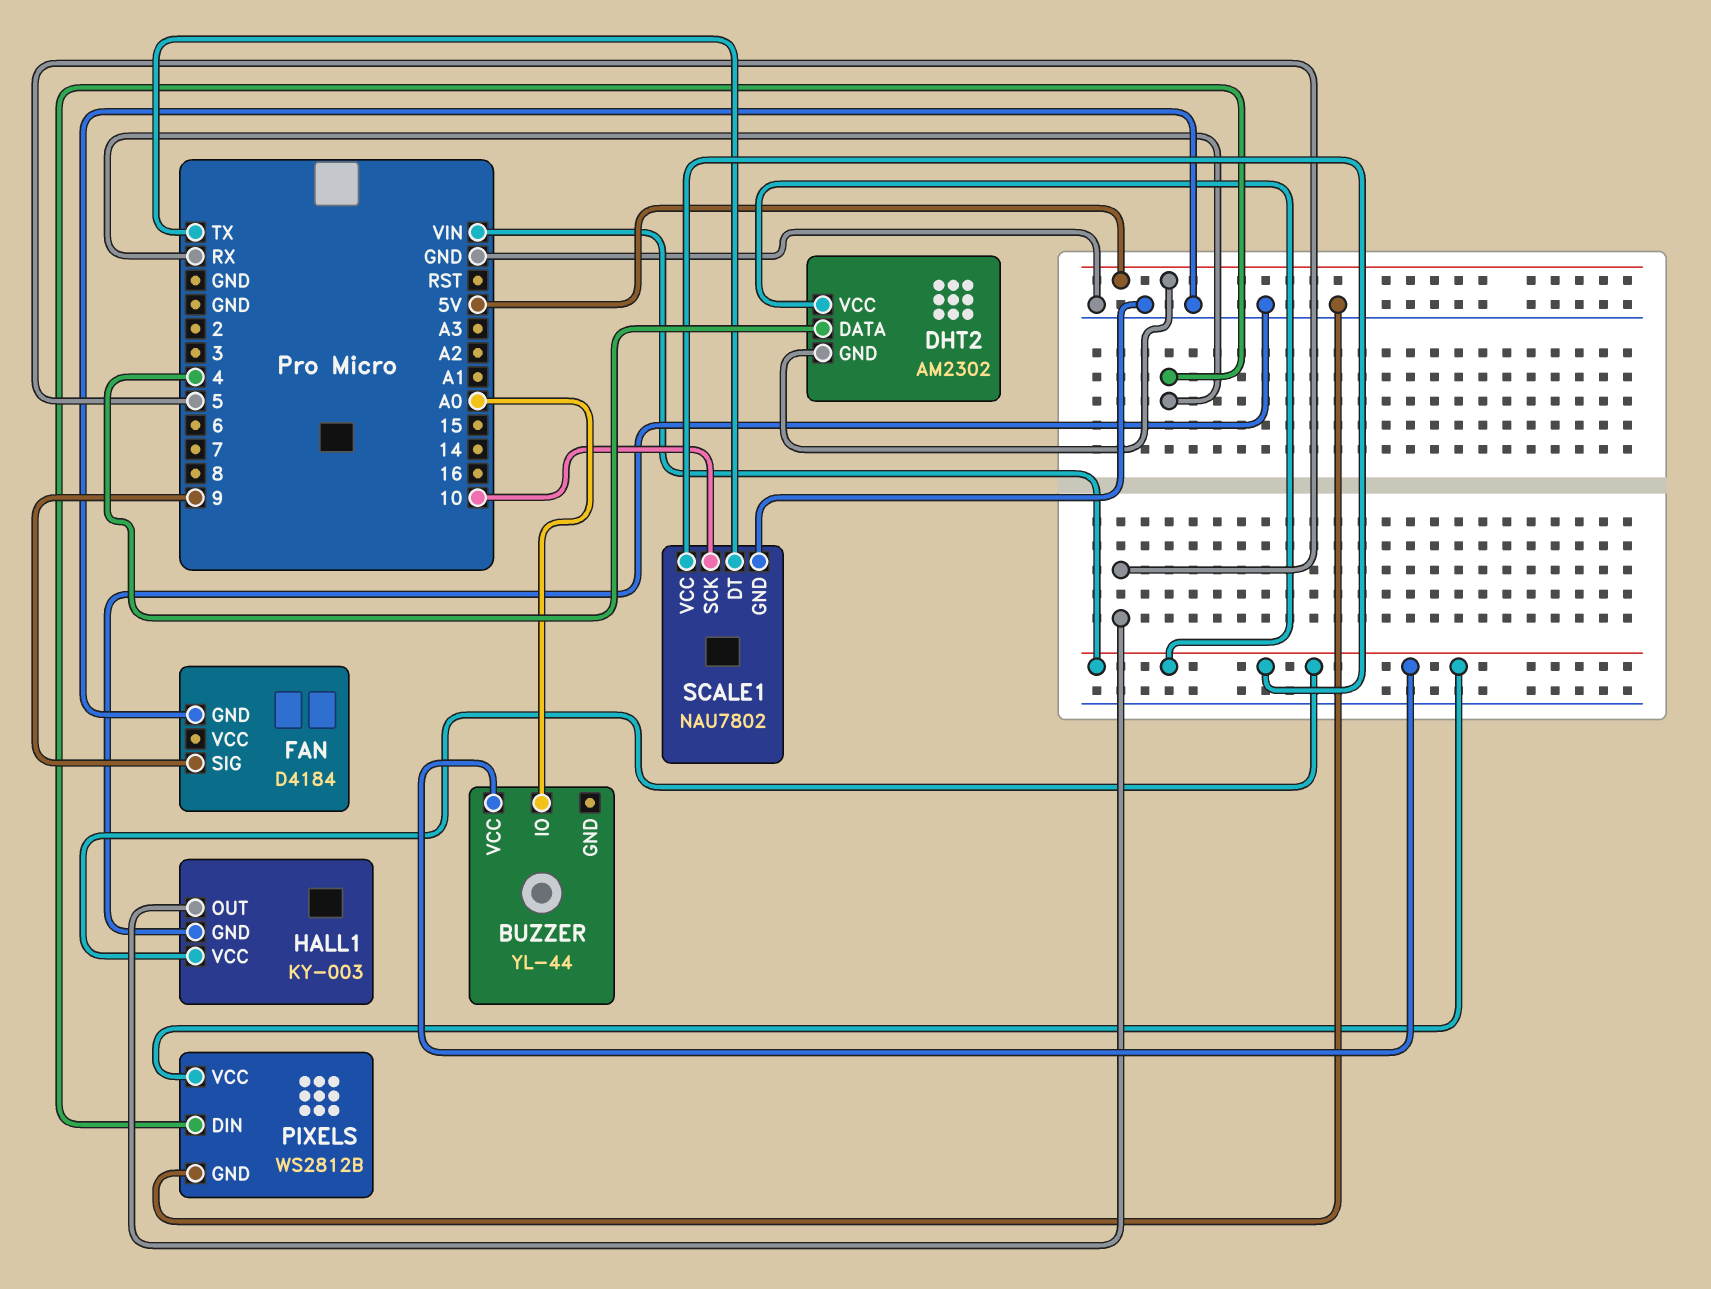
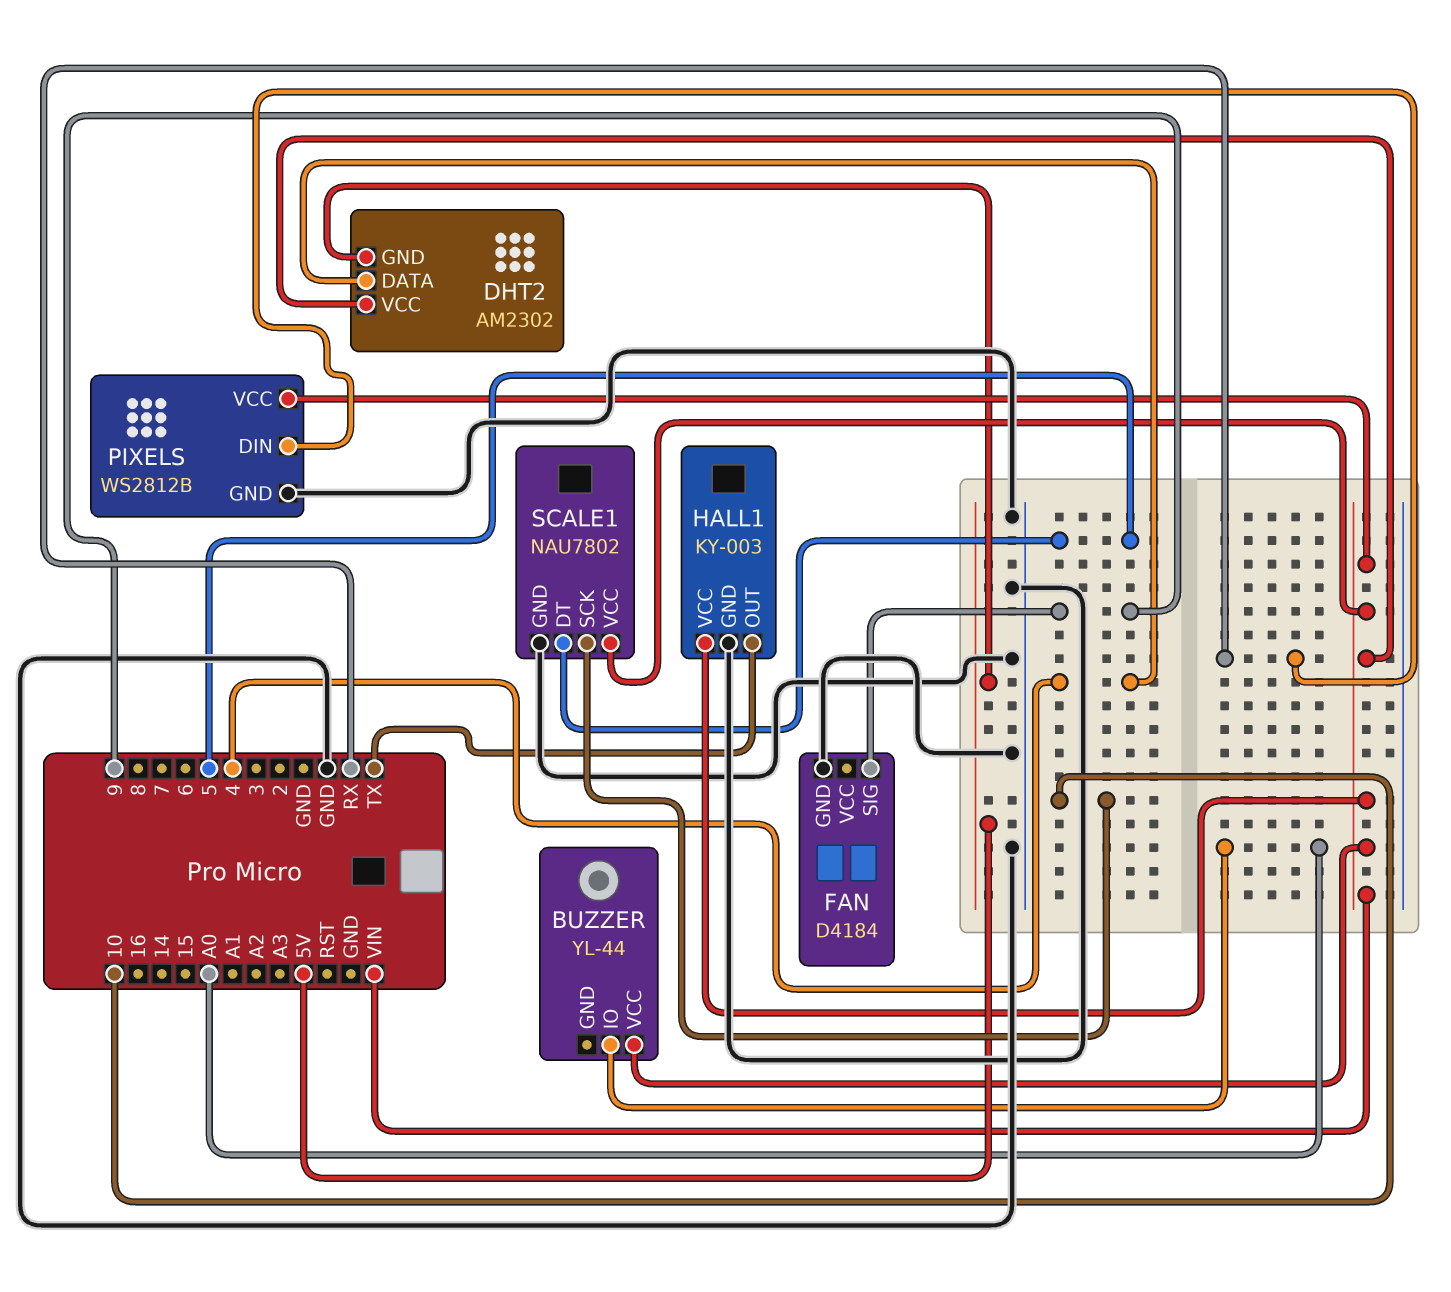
HALL1 pin OUT: 5 -> TX
SCALE1 pin DT: TX -> 5

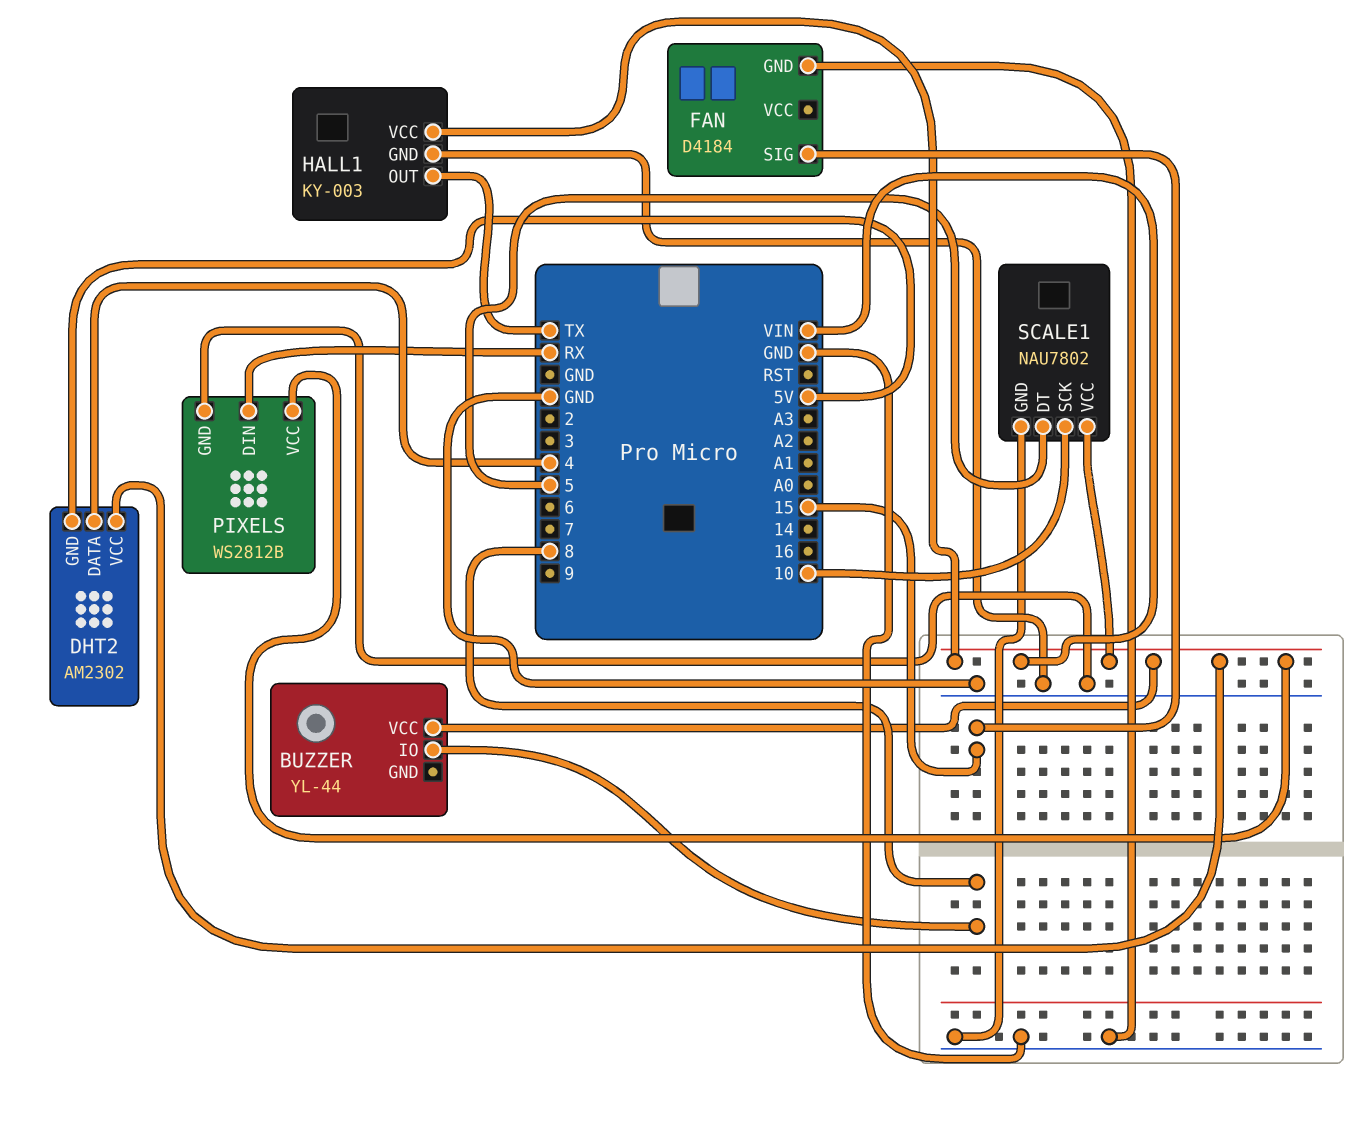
BUZZER pin IO: A0 -> 8
FAN pin SIG: 9 -> 15

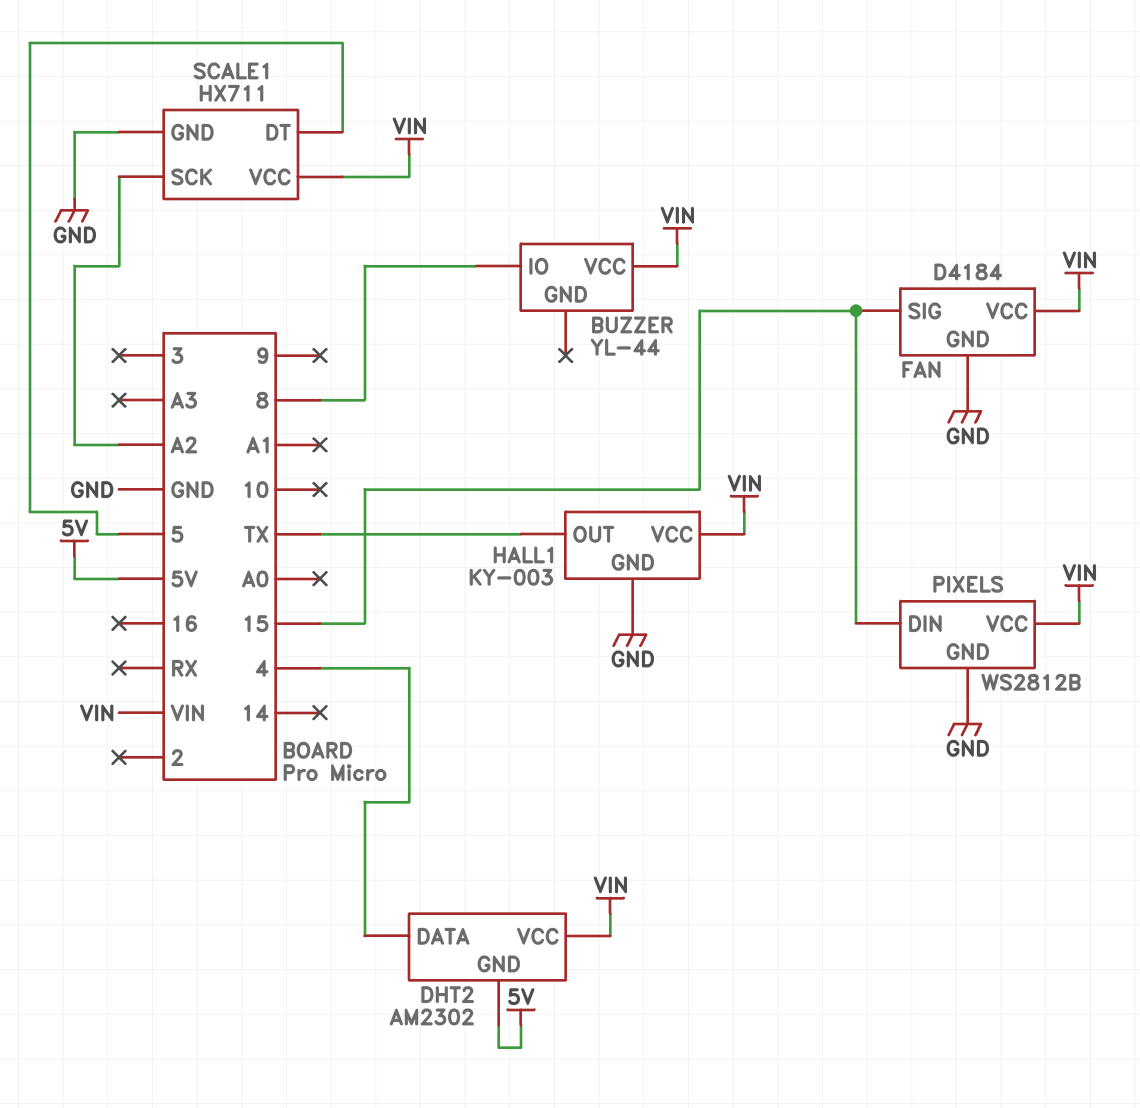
FAN pin VCC: none -> VIN
PIXELS pin DIN: RX -> 15
SCALE1: NAU7802 -> HX711
SCALE1 pin SCK: 10 -> A2

